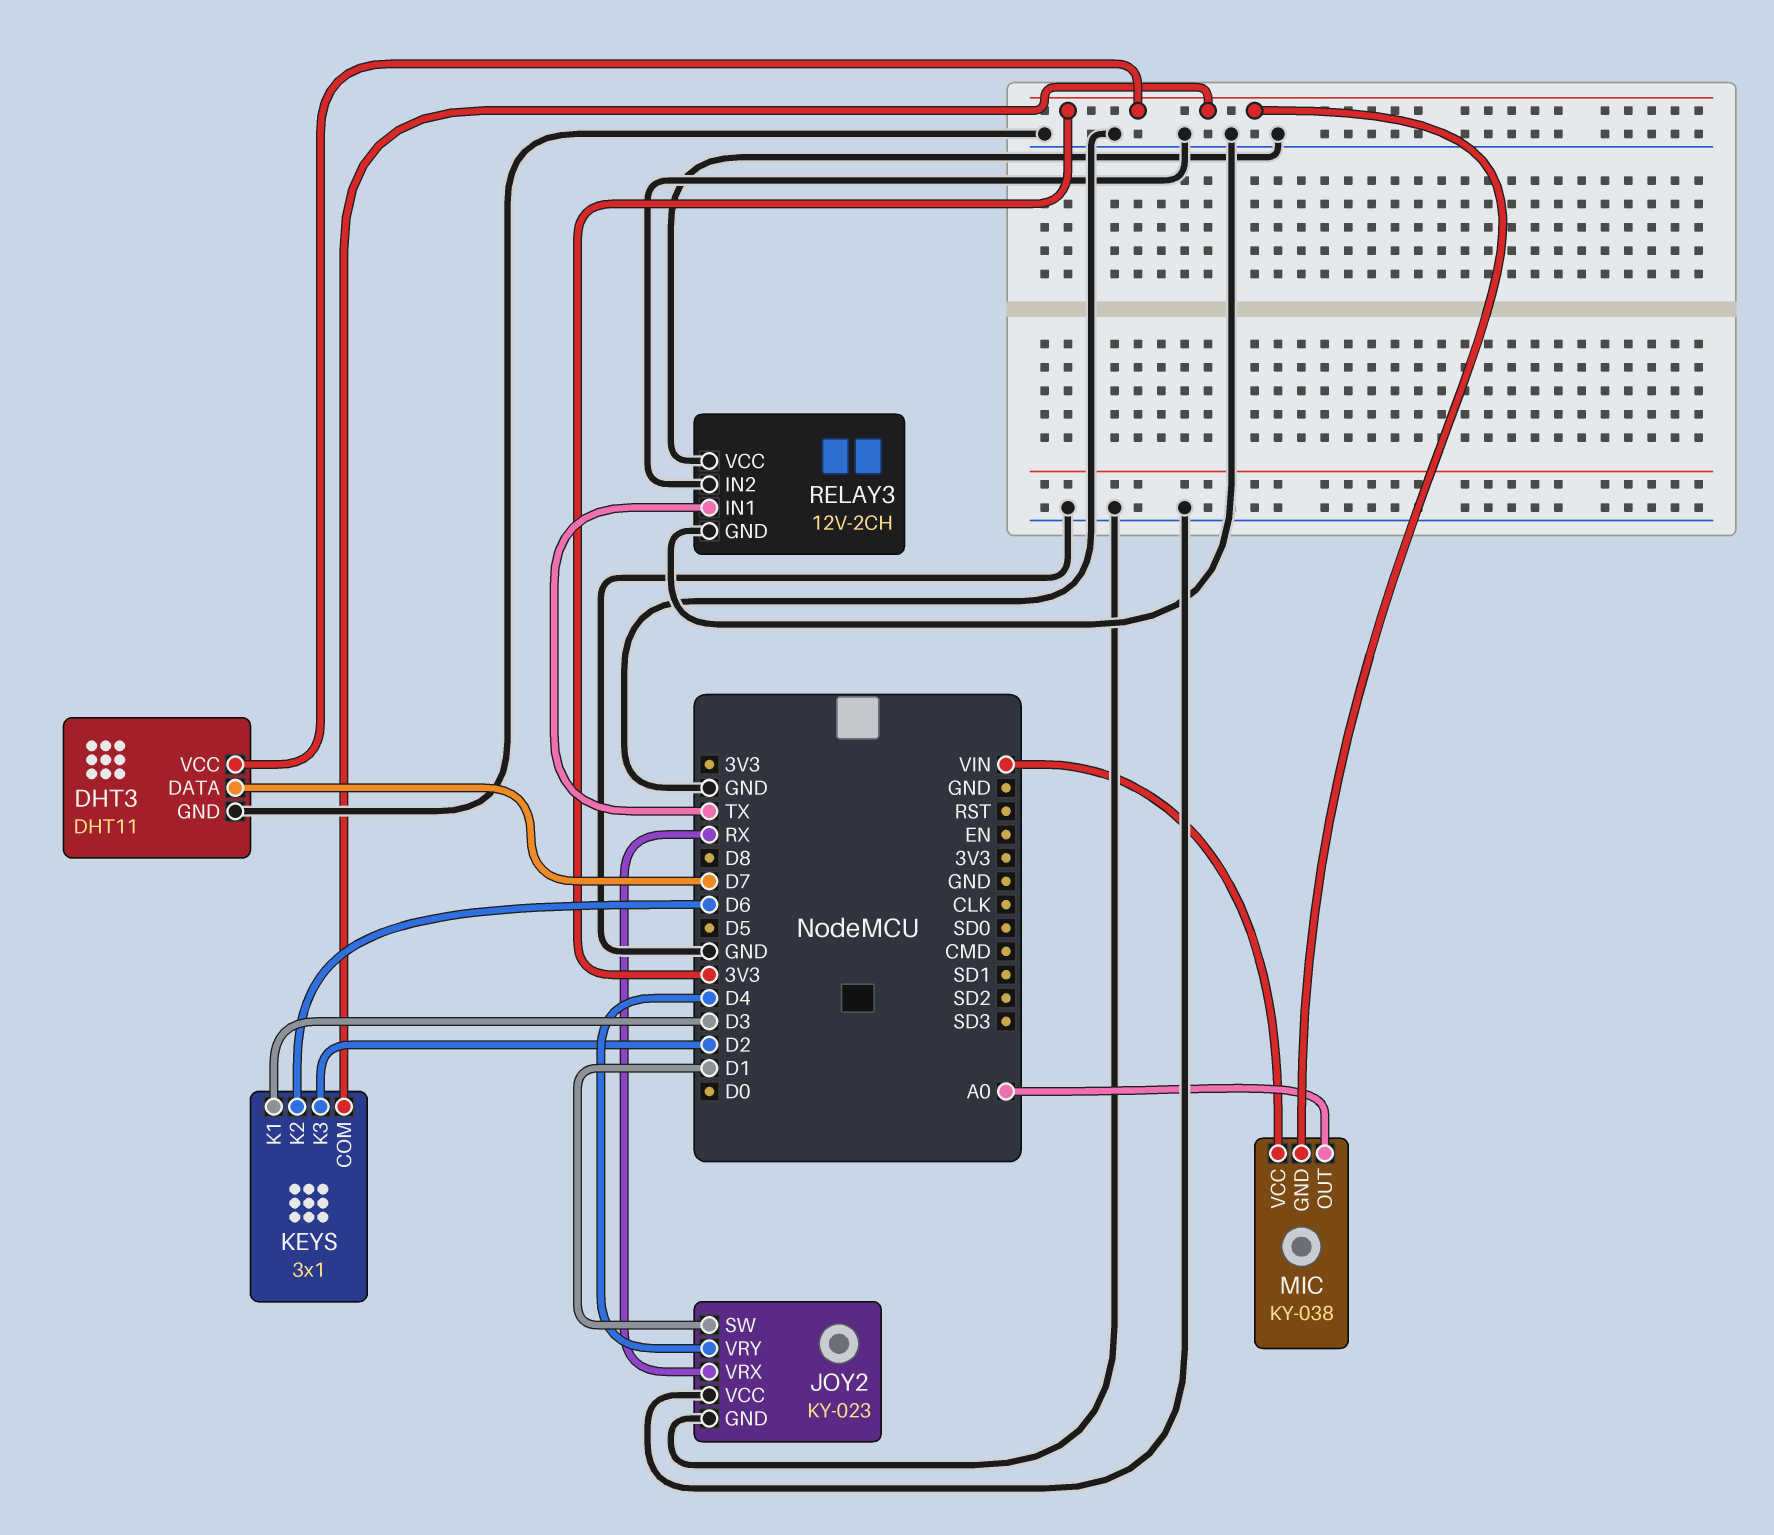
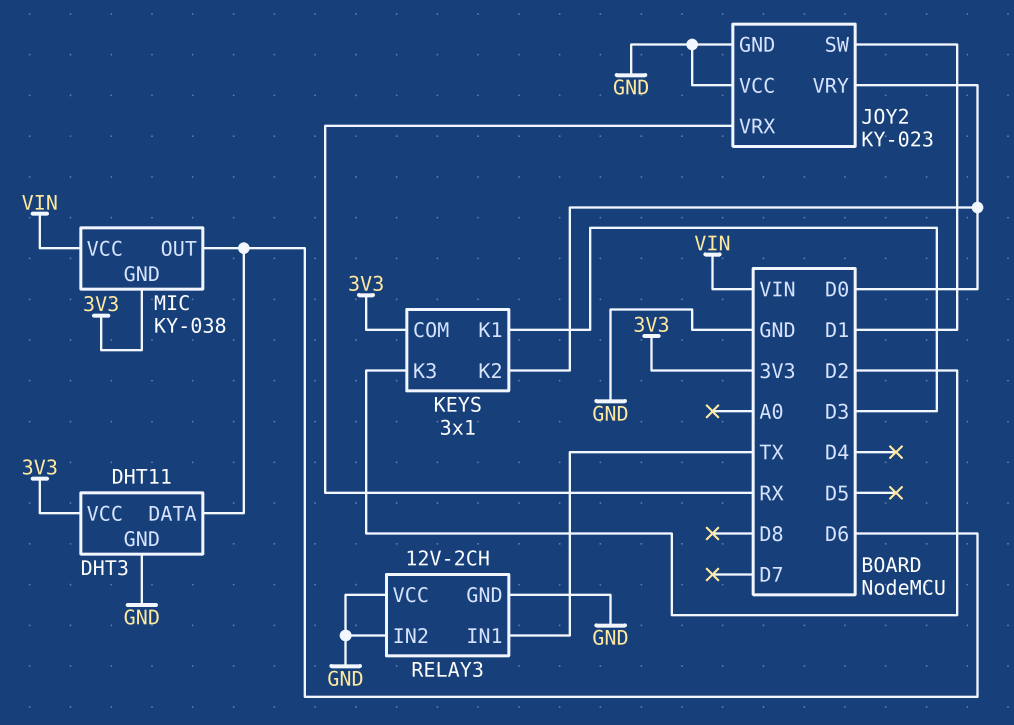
DHT3 pin DATA: D7 -> D6
JOY2 pin VRY: D4 -> D0
KEYS pin K2: D6 -> D0
MIC pin OUT: A0 -> D6

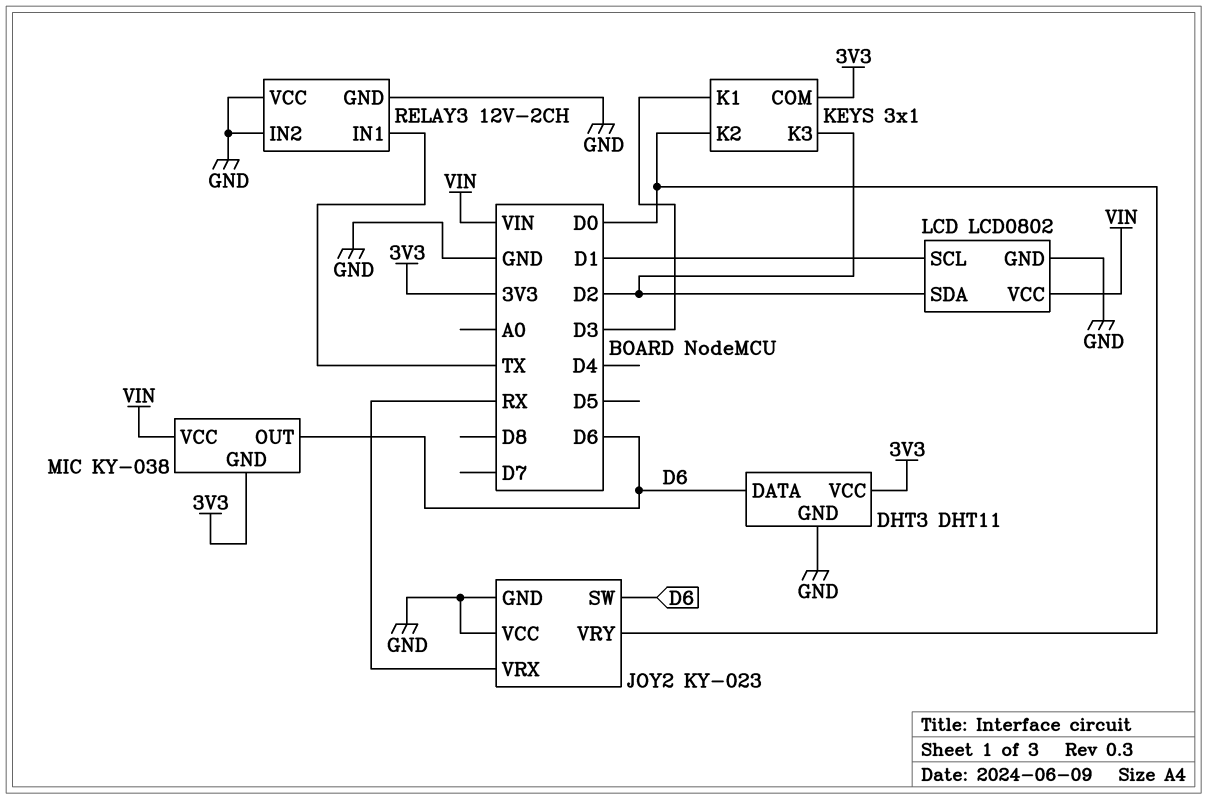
JOY2 pin SW: D1 -> D6
LCD: none -> LCD0802
LCD pin GND: none -> GND
LCD pin SCL: none -> D1
LCD pin SDA: none -> D2
LCD pin VCC: none -> VIN

